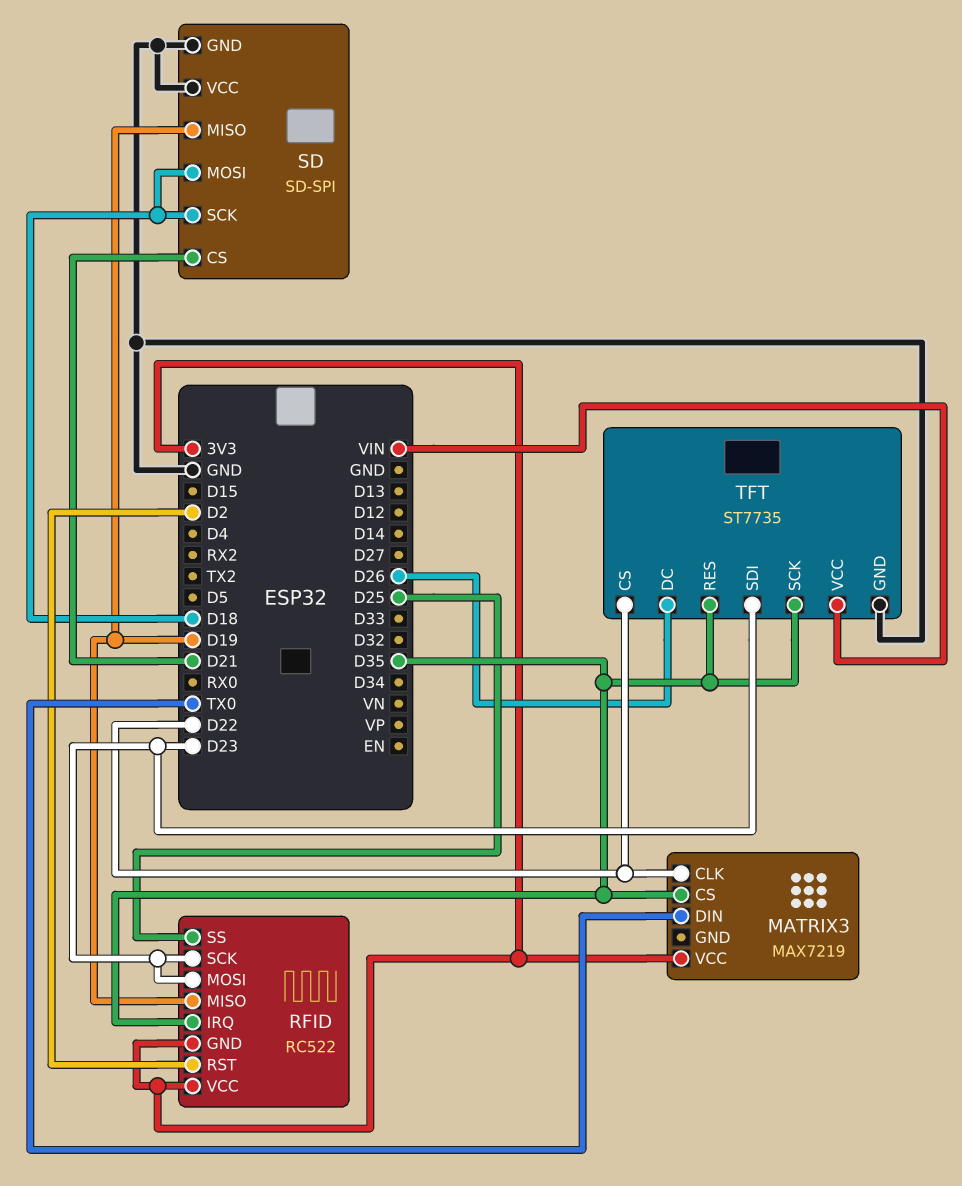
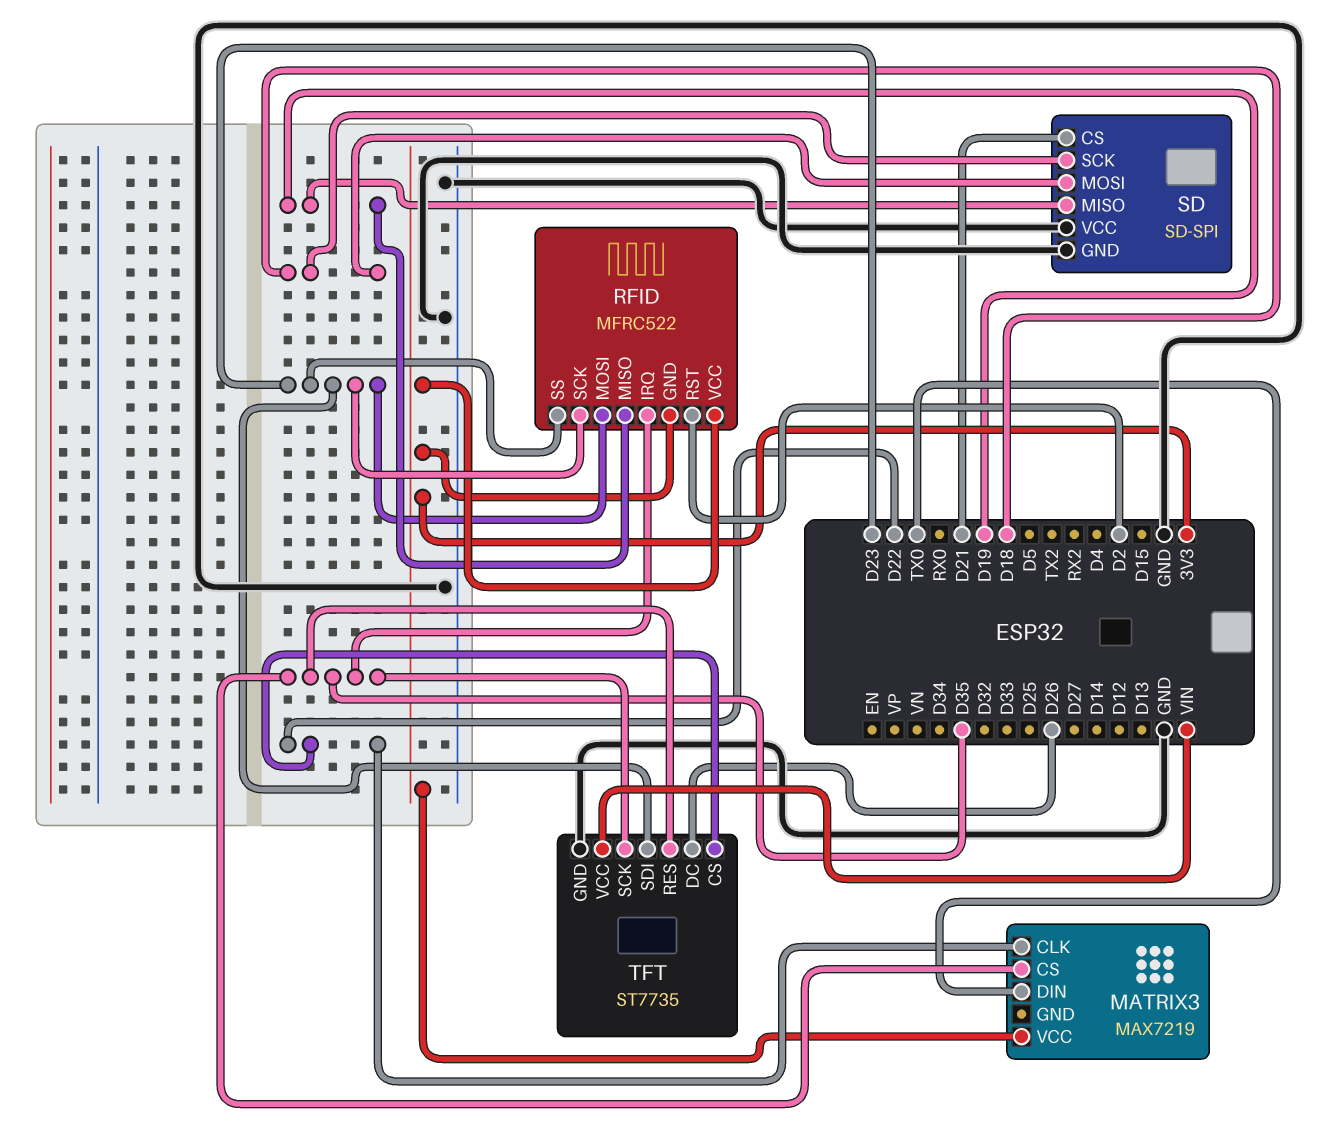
RFID: RC522 -> MFRC522
RFID pin SS: D25 -> D23

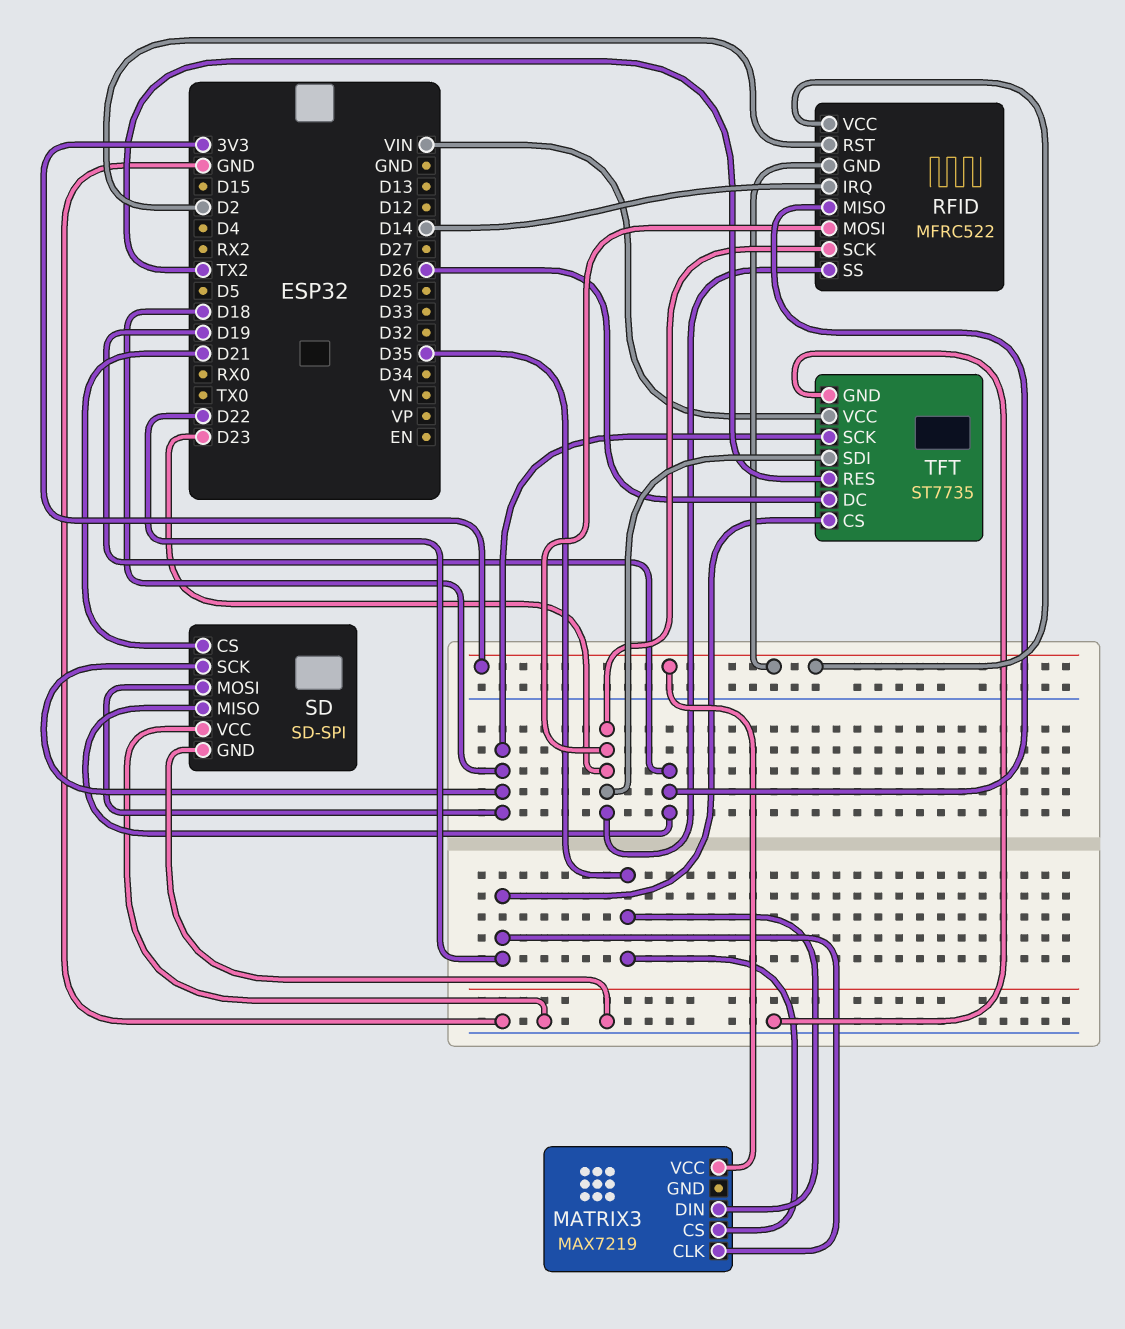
MATRIX3 pin DIN: TX0 -> D35
RFID pin IRQ: D35 -> D14
TFT pin RES: D35 -> TX2
TFT pin SCK: D35 -> D18

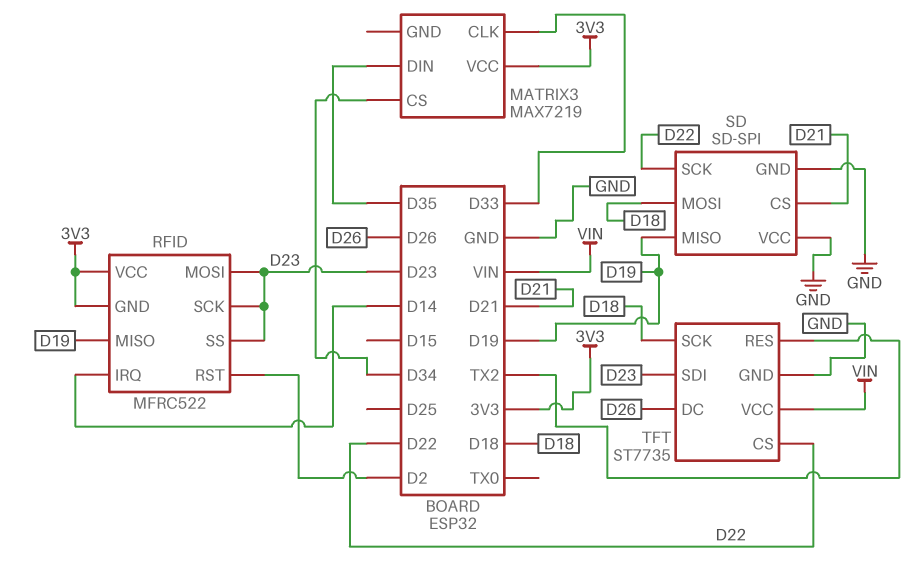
MATRIX3 pin CLK: D22 -> D33
MATRIX3 pin CS: D35 -> D34
SD pin SCK: D18 -> D22

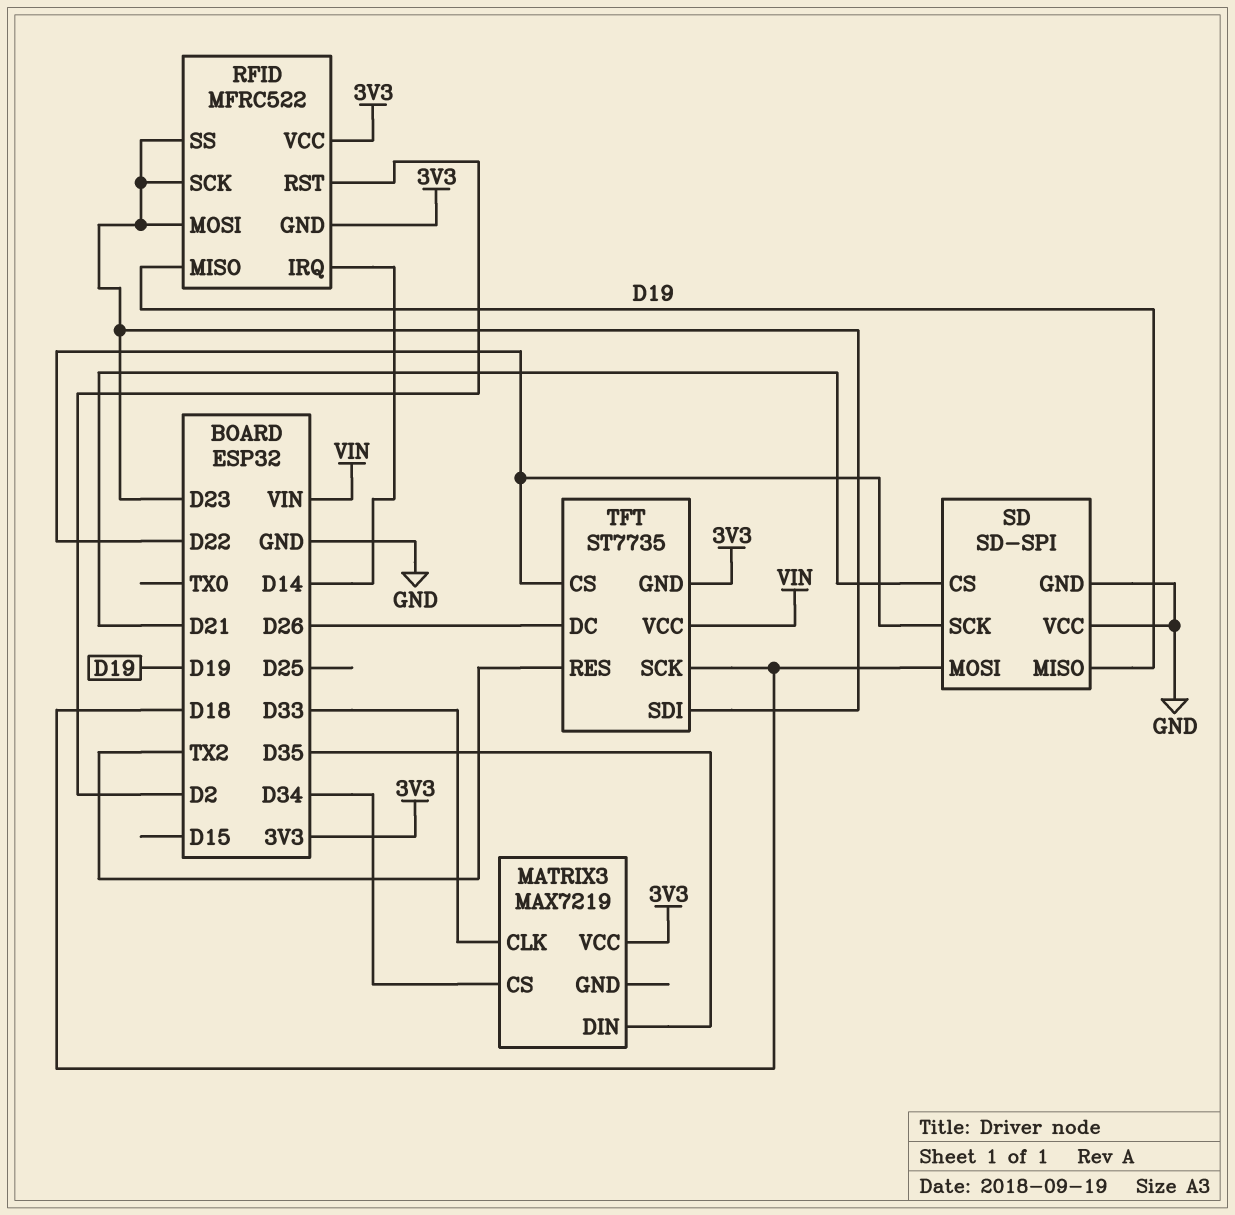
TFT pin GND: GND -> 3V3

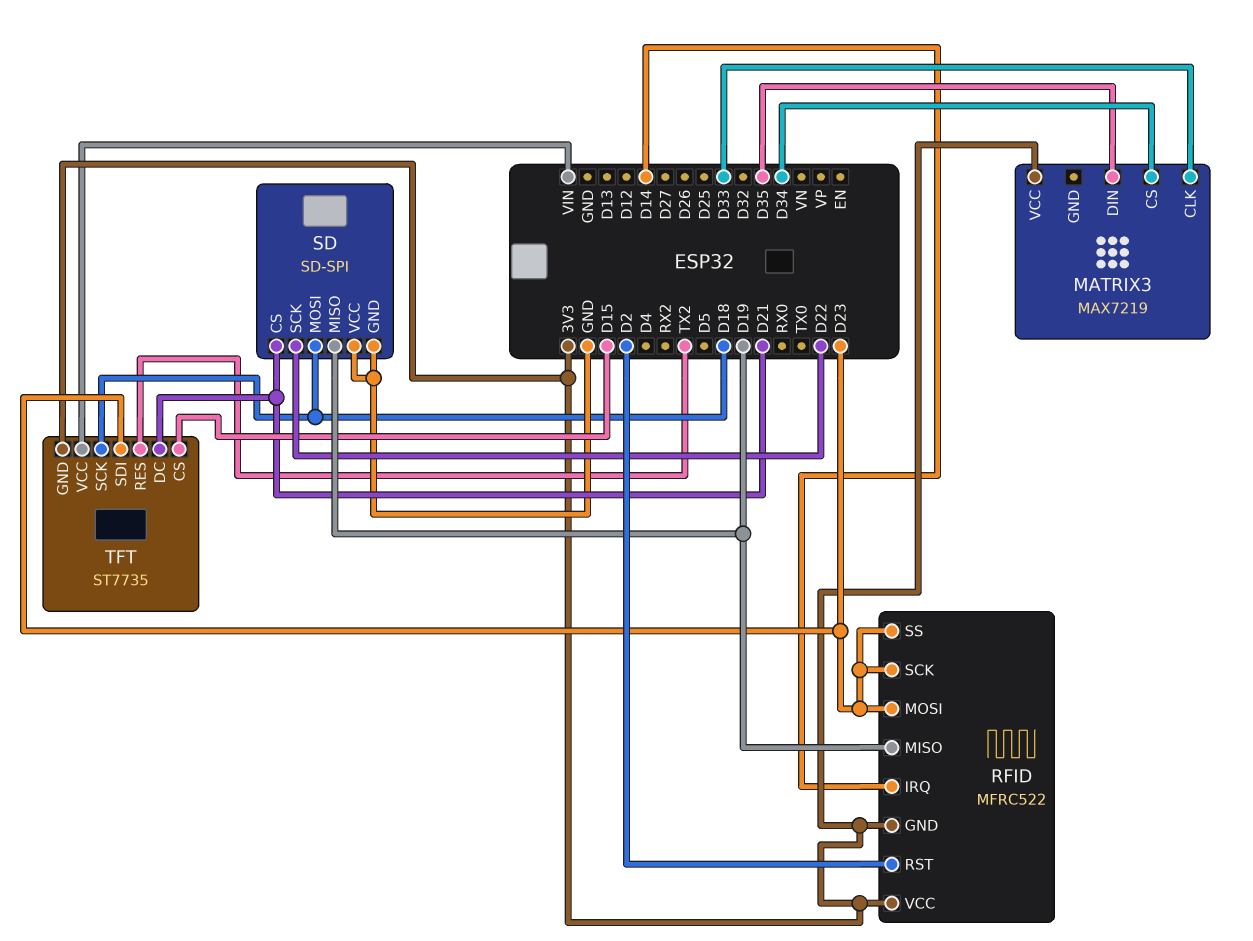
TFT pin CS: D22 -> D15
TFT pin DC: D26 -> D21

